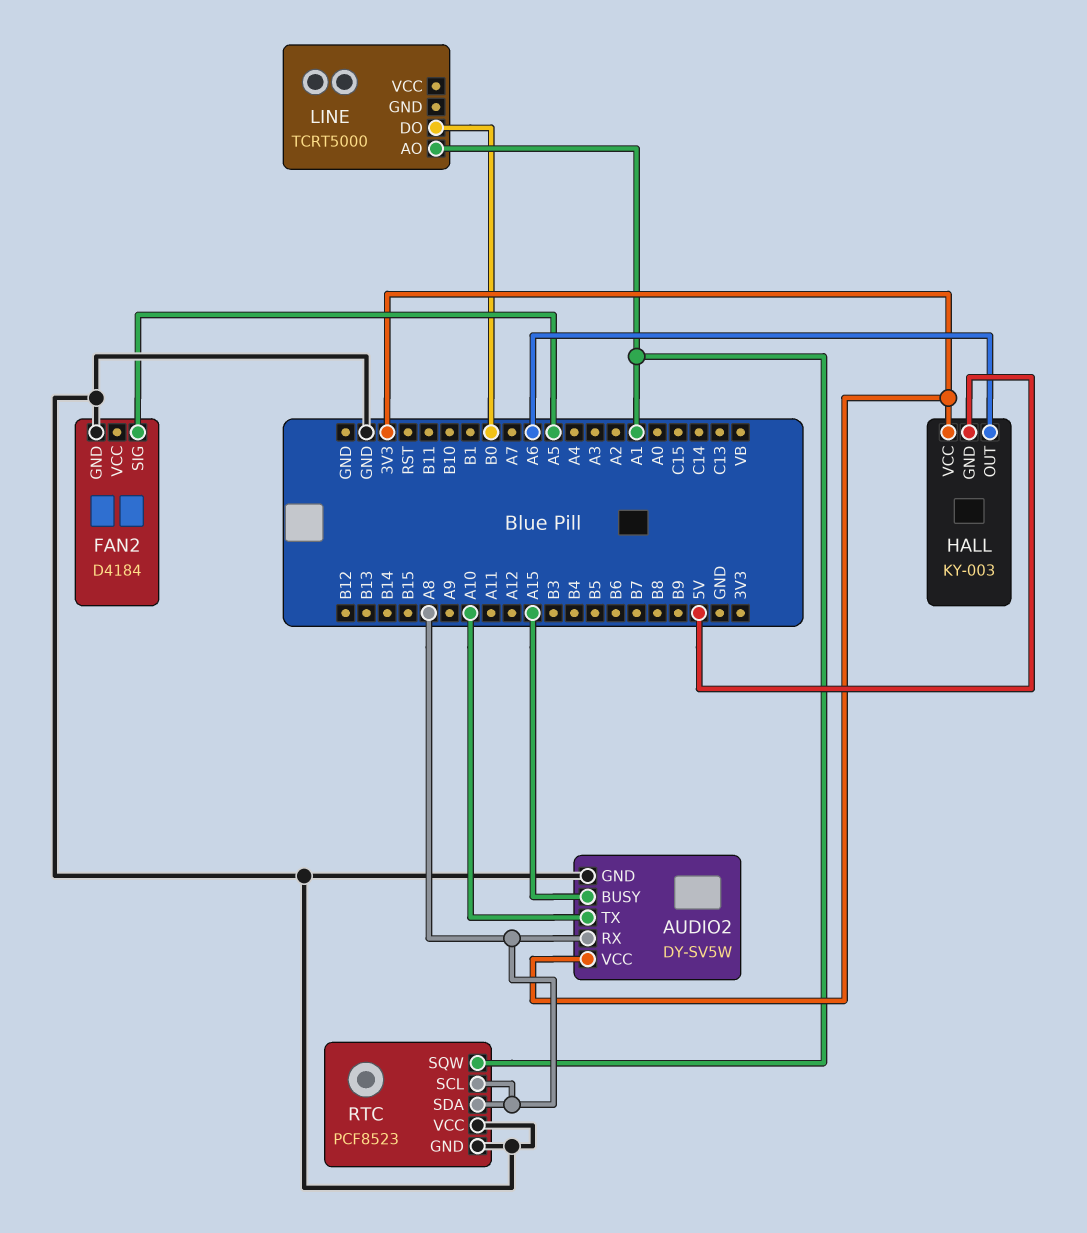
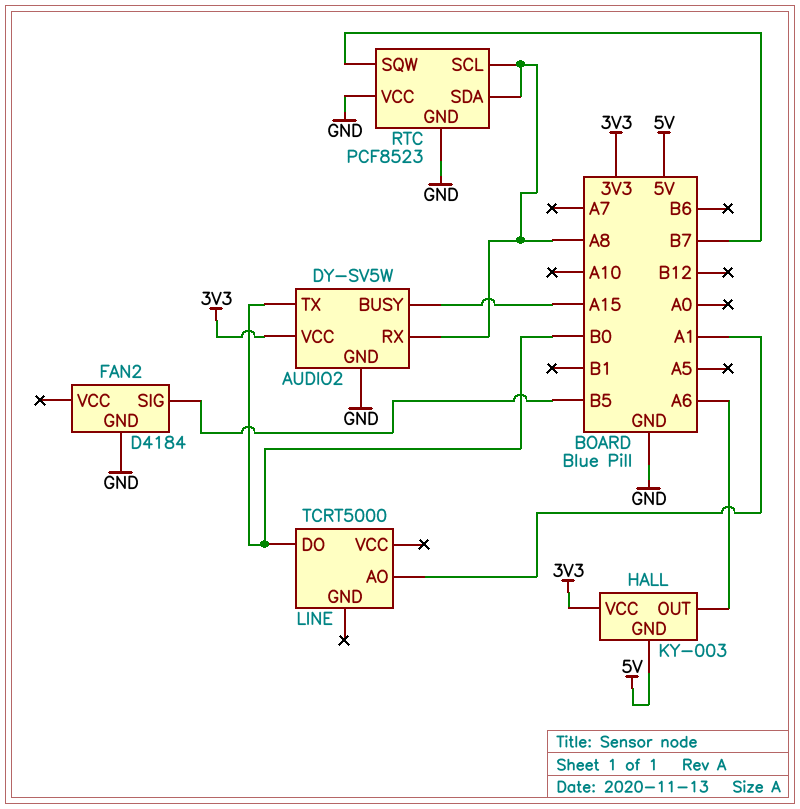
AUDIO2 pin TX: A10 -> B0
FAN2 pin SIG: A5 -> B5
RTC pin SQW: A1 -> B7

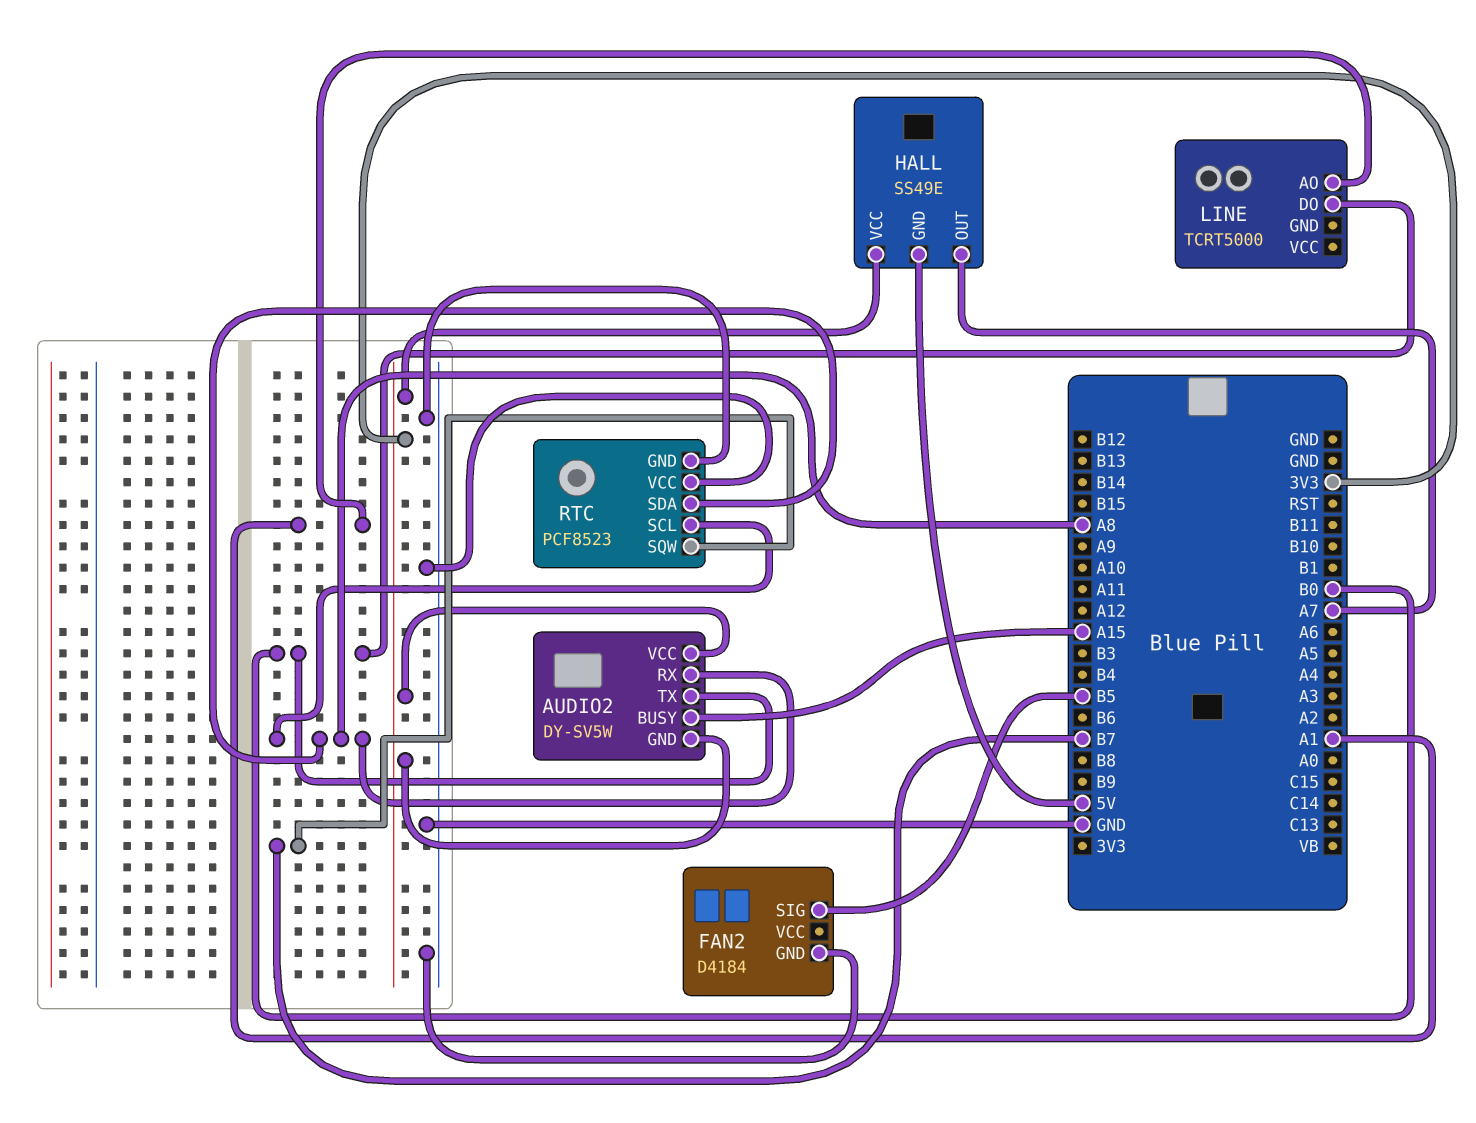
AUDIO2 pin GND: GND -> 3V3
HALL: KY-003 -> SS49E
HALL pin OUT: A6 -> A7

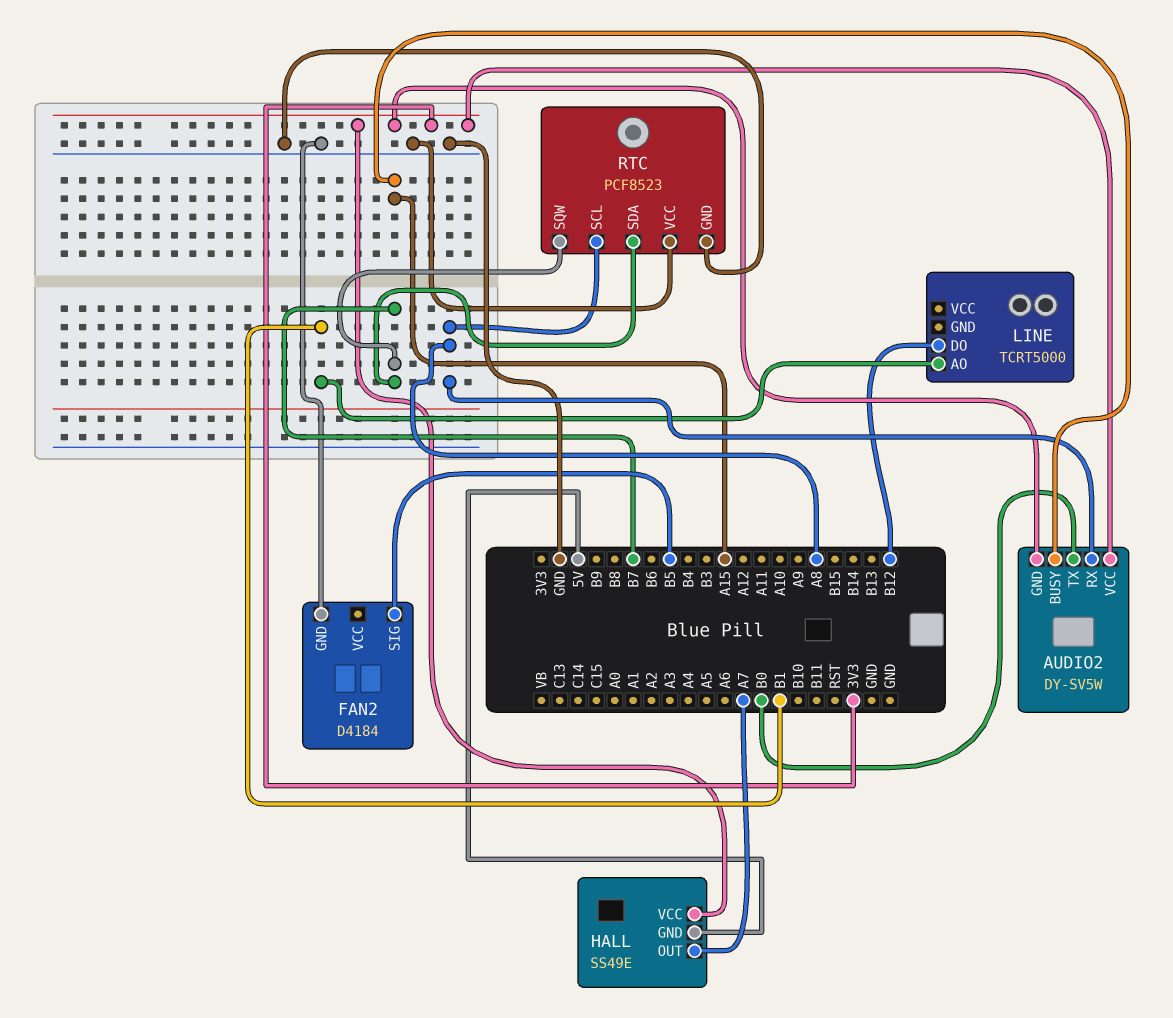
LINE pin AO: A1 -> B1
LINE pin DO: B0 -> B12
RTC pin SDA: A8 -> B7

